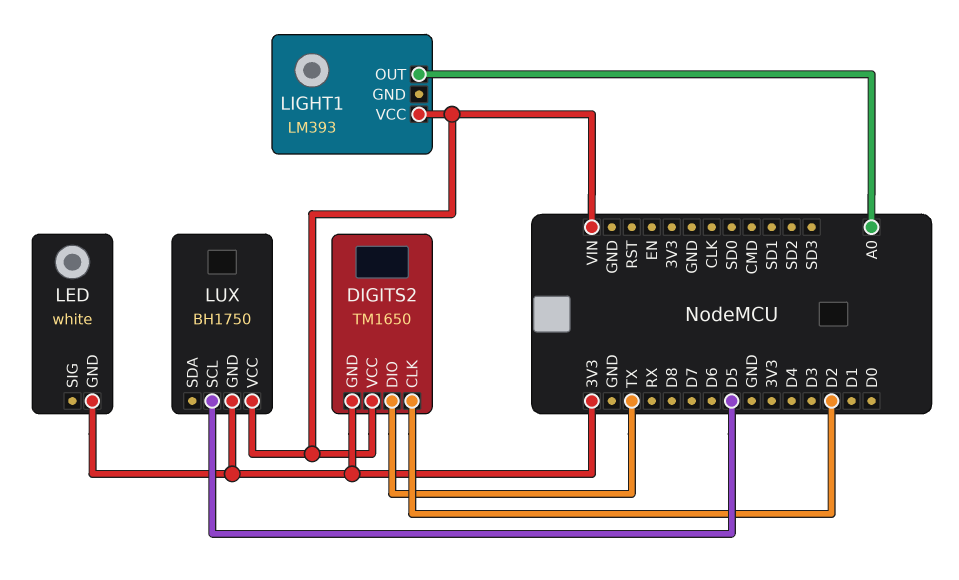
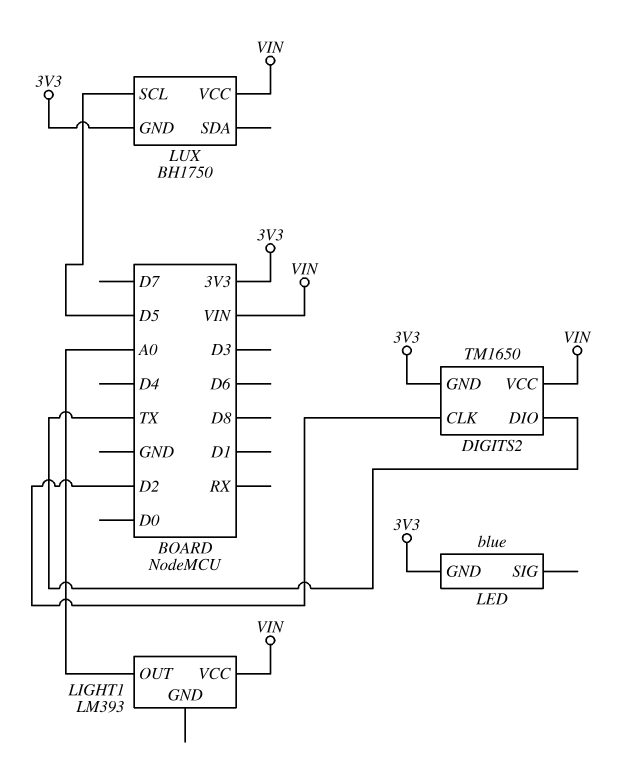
LED: white -> blue

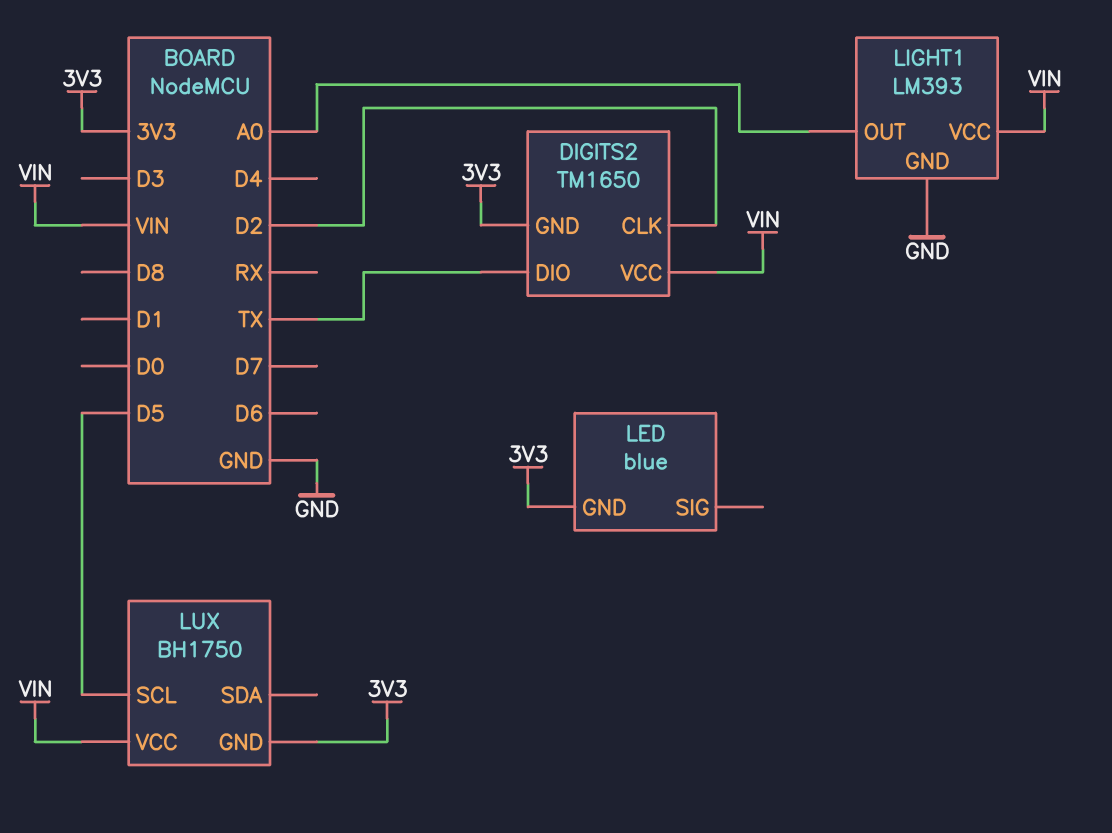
LIGHT1 pin GND: none -> GND

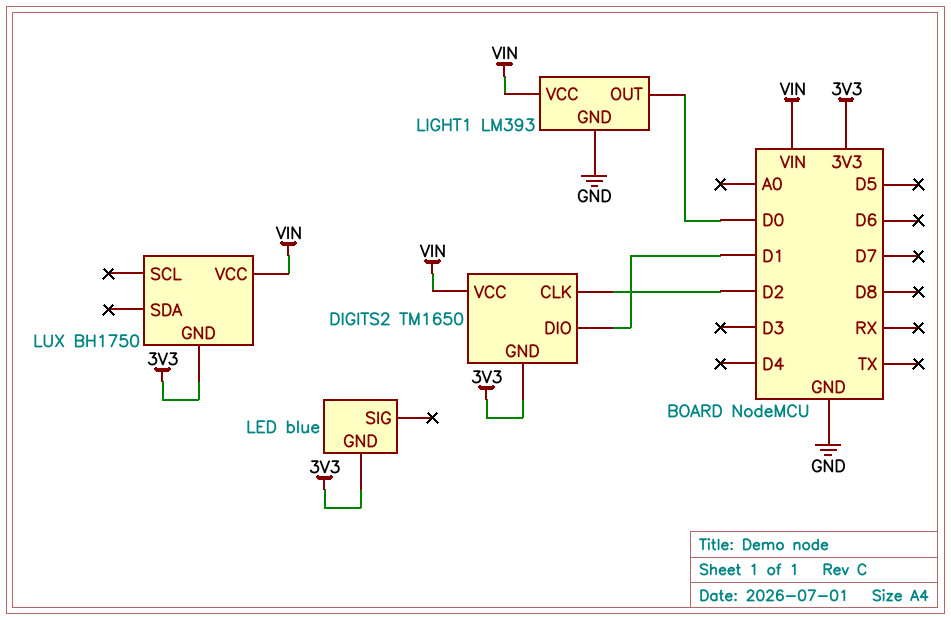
DIGITS2 pin DIO: TX -> D1
LIGHT1 pin OUT: A0 -> D0
LUX pin SCL: D5 -> none

